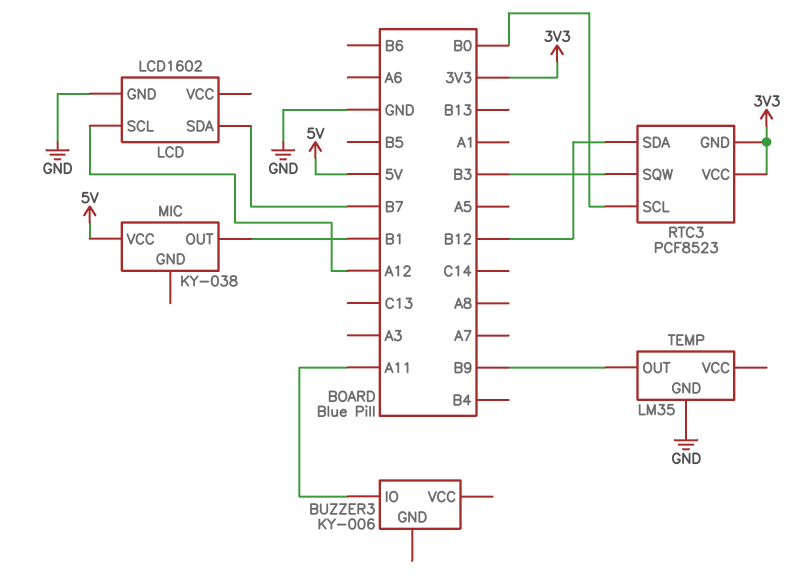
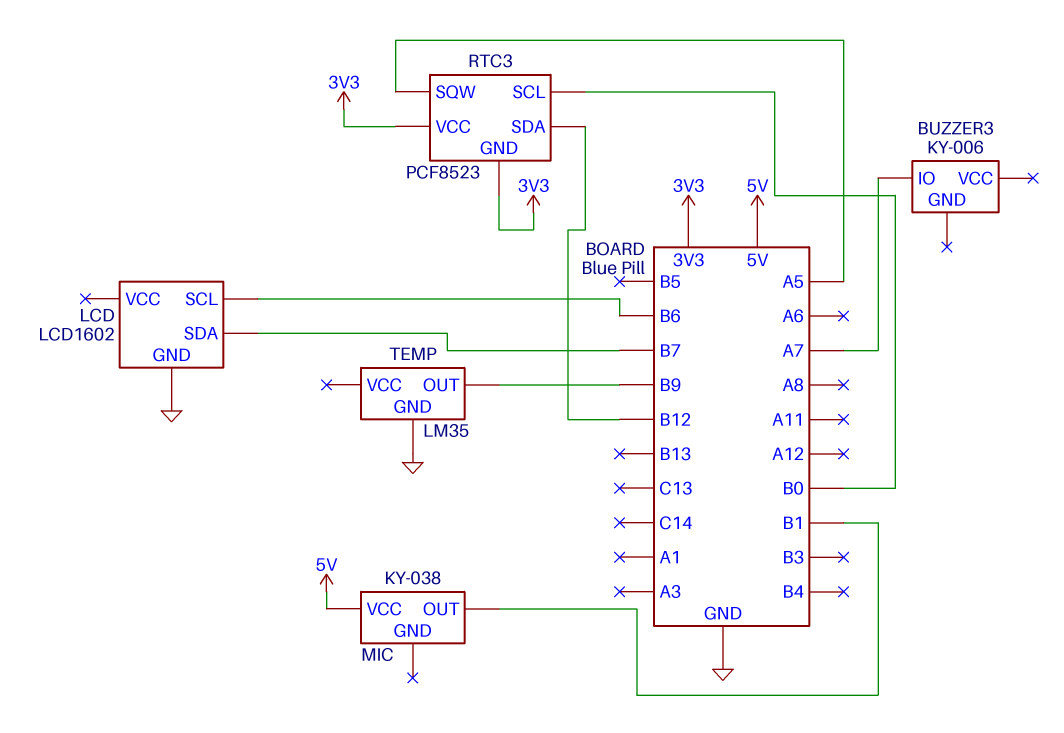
BUZZER3 pin IO: A11 -> A7
LCD pin SCL: A12 -> B6
RTC3 pin SQW: B3 -> A5

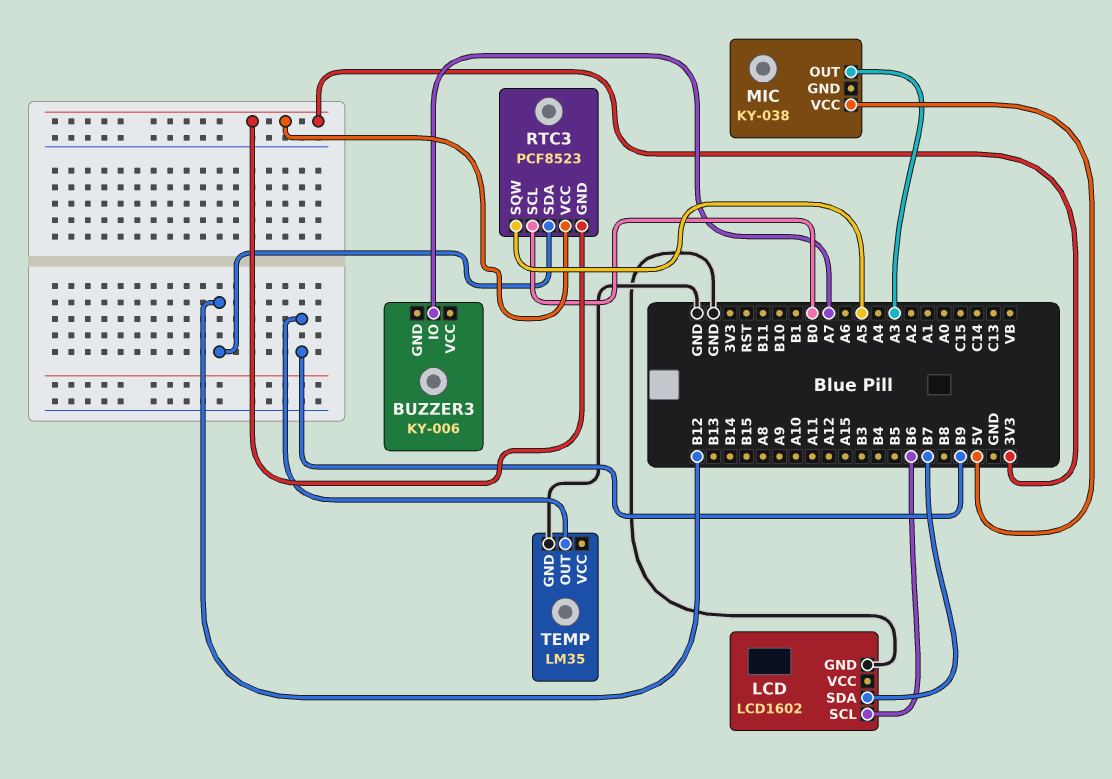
MIC pin OUT: B1 -> A3

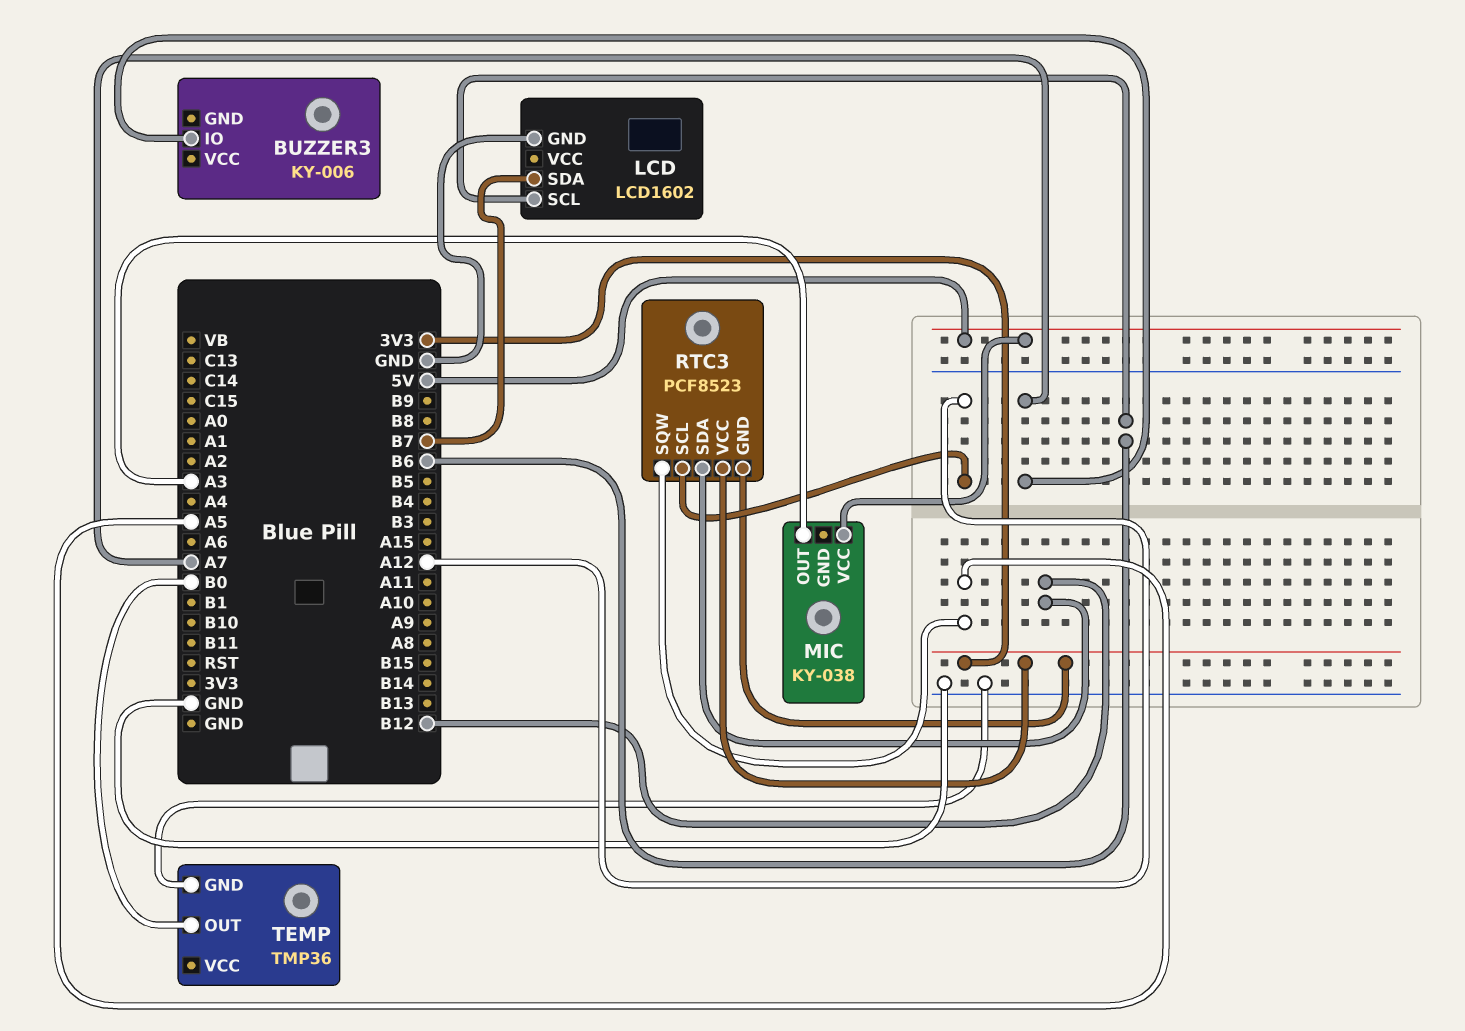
RTC3 pin SCL: B0 -> A12
TEMP: LM35 -> TMP36
TEMP pin OUT: B9 -> B0

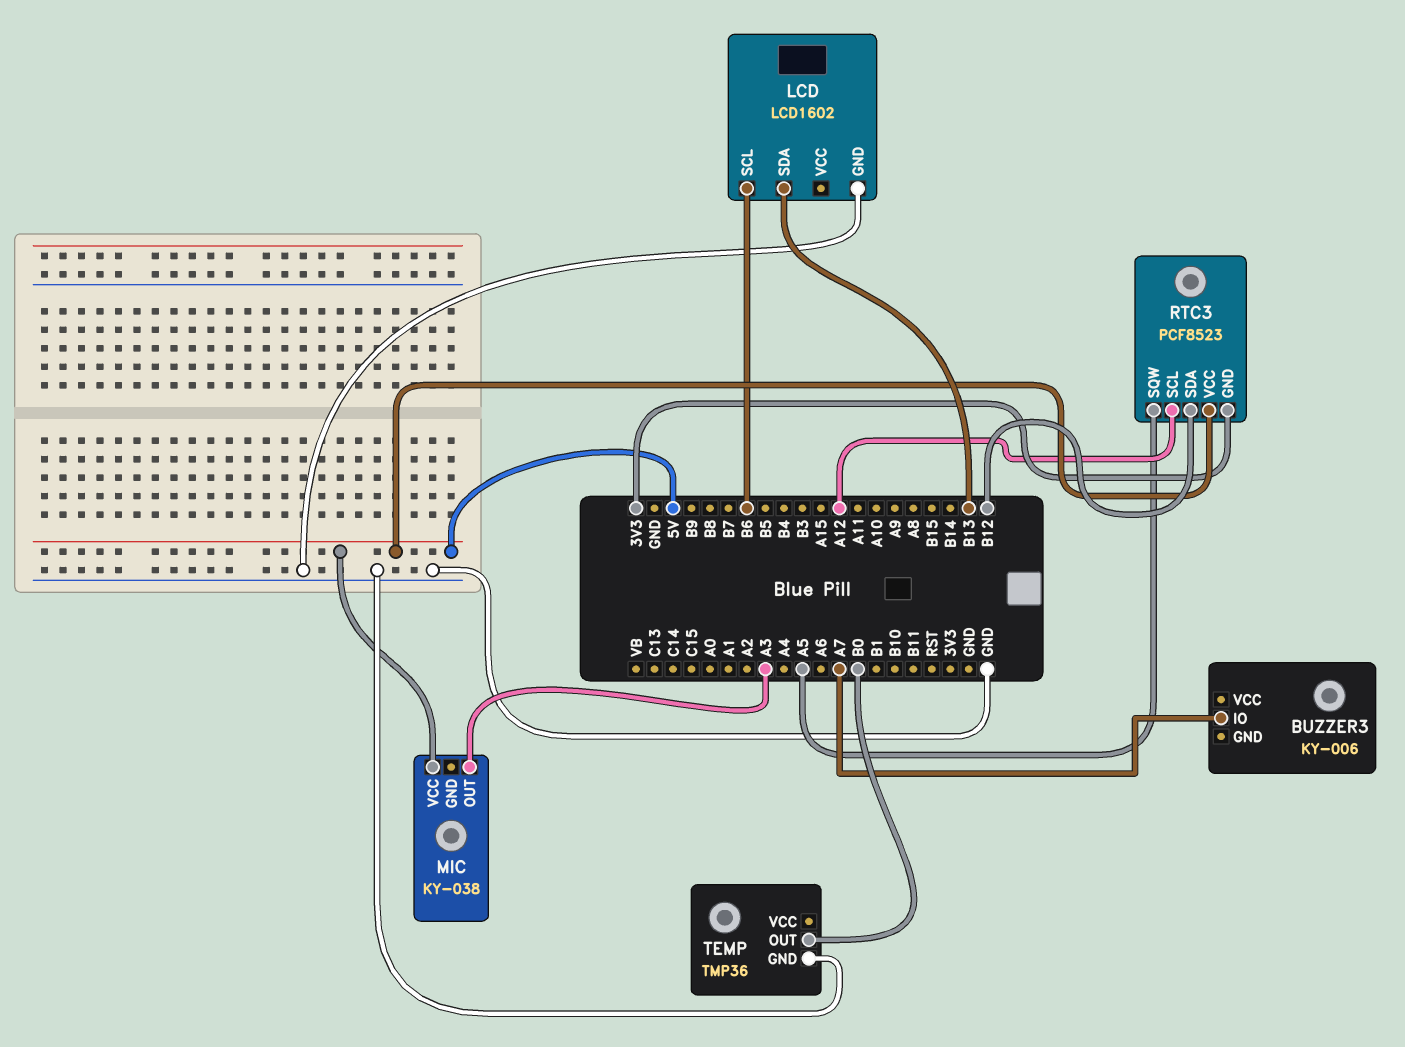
LCD pin SDA: B7 -> B13
RTC3 pin VCC: 3V3 -> 5V

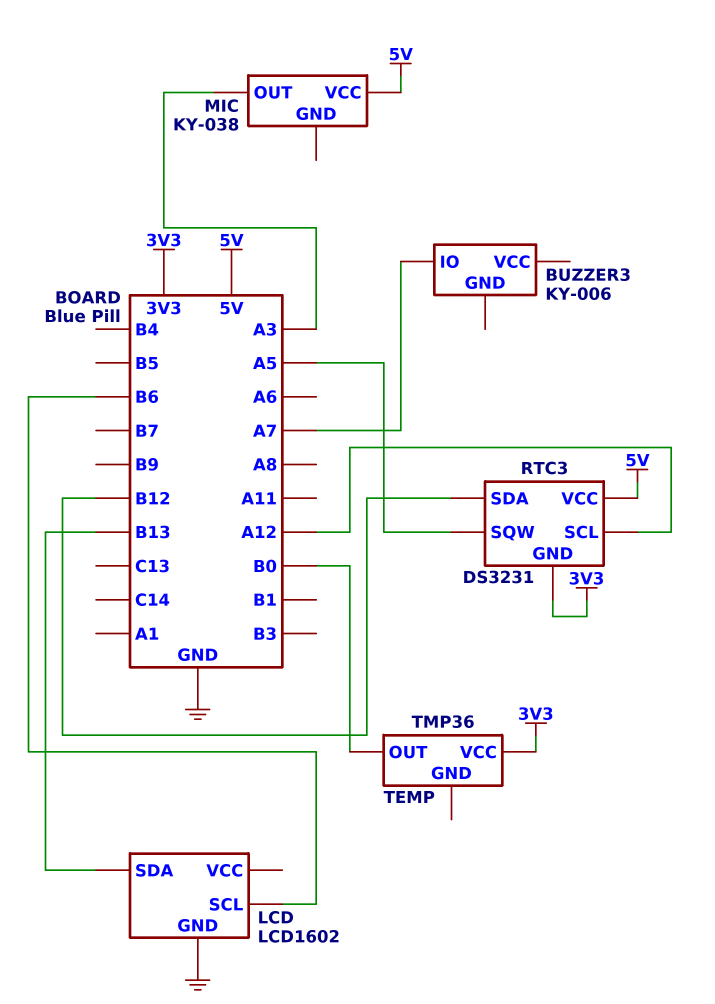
RTC3: PCF8523 -> DS3231
TEMP pin GND: GND -> none
TEMP pin VCC: none -> 3V3

